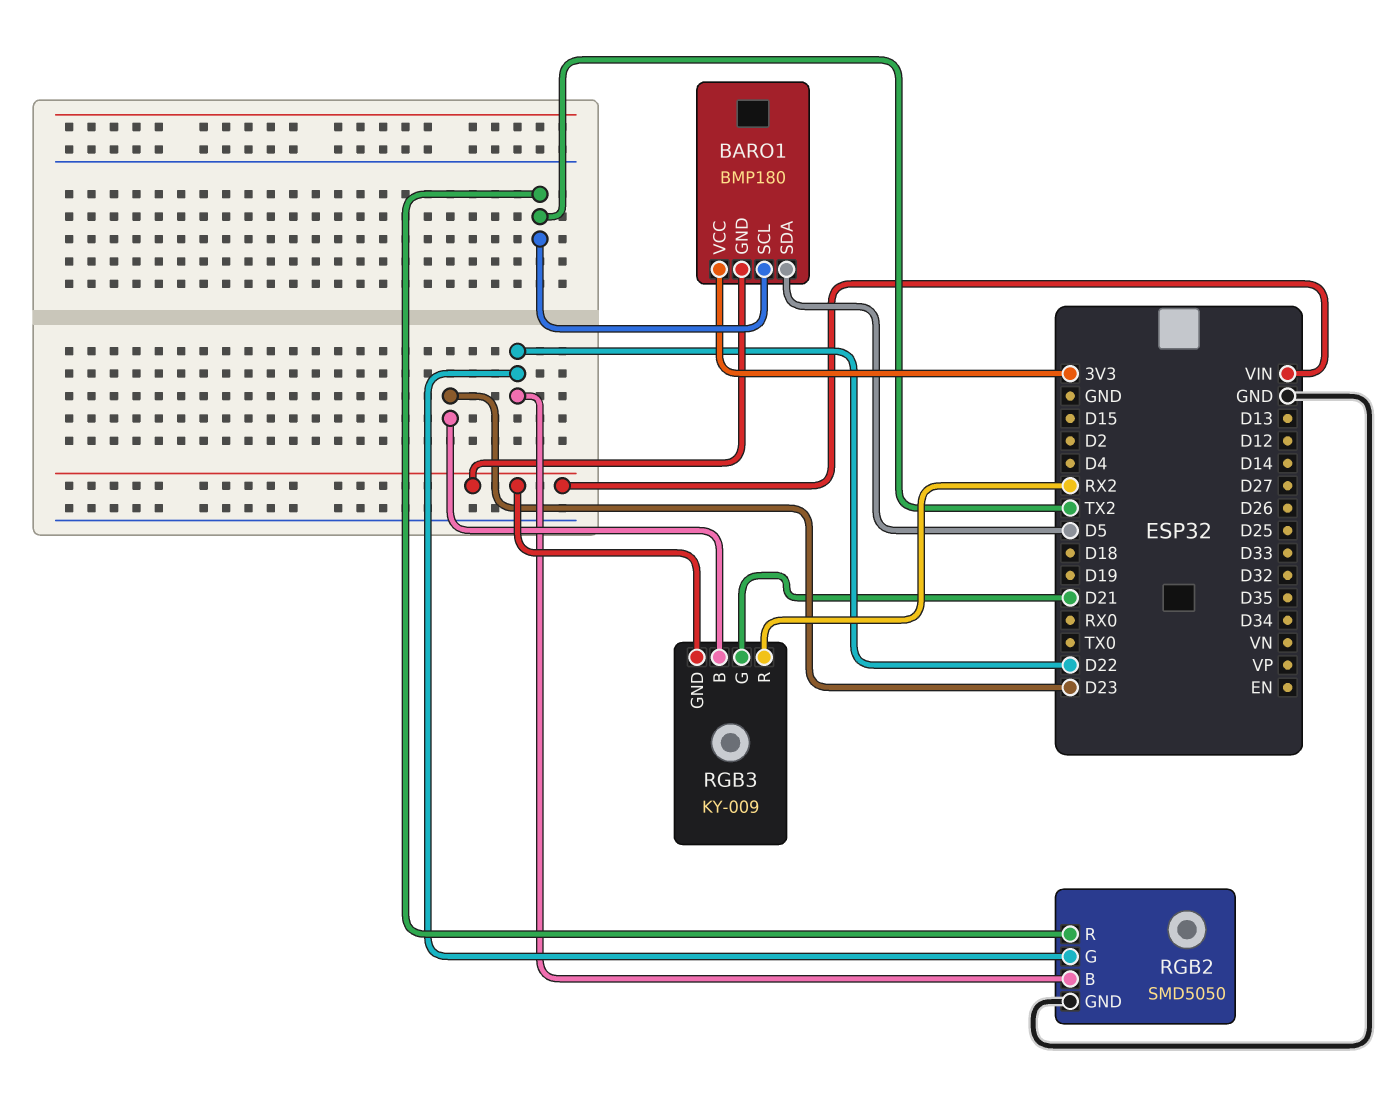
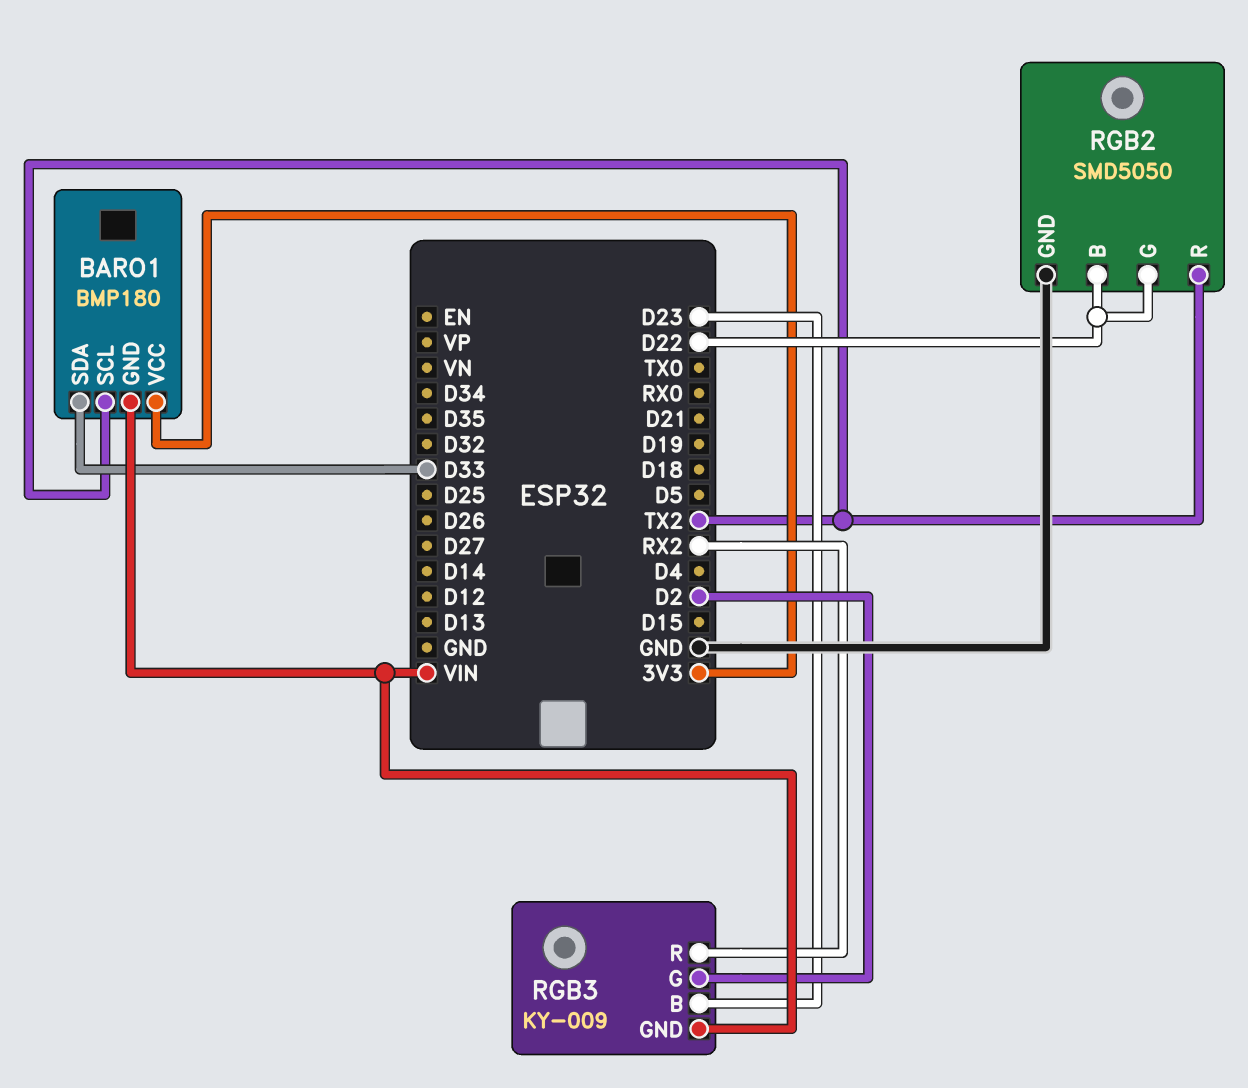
BARO1 pin SDA: D5 -> D33
RGB3 pin G: D21 -> D2

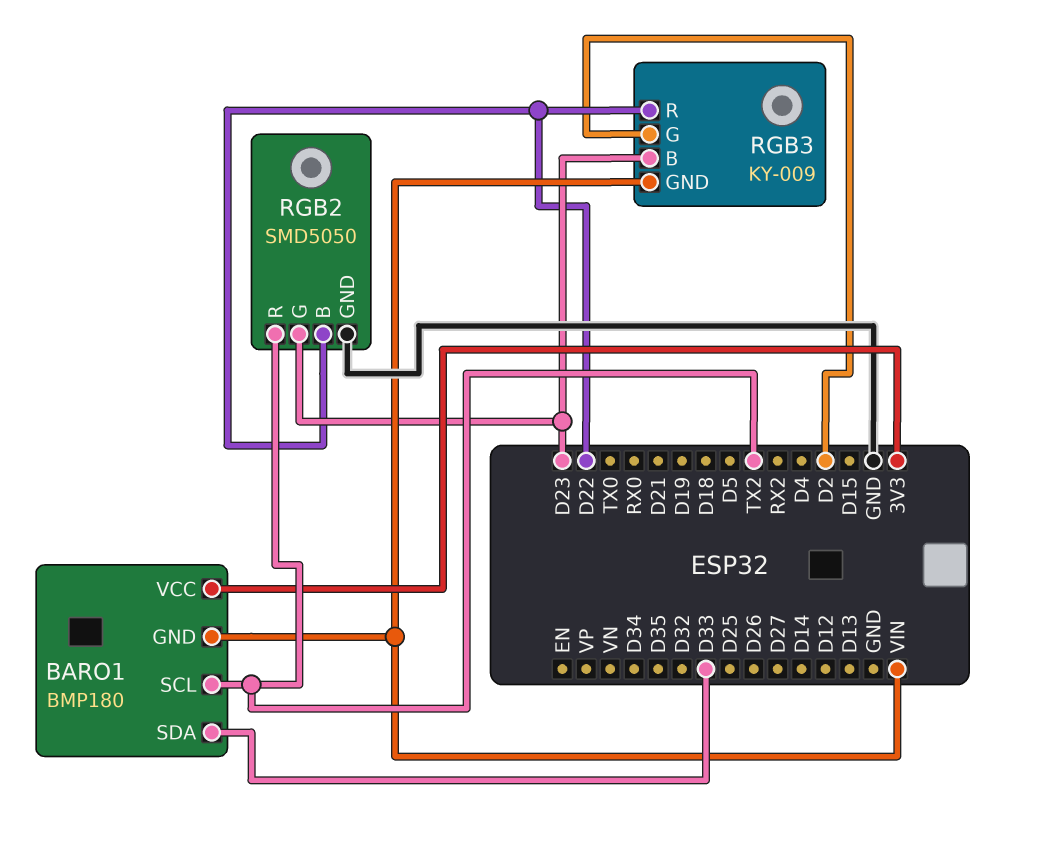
RGB2 pin G: D22 -> D23
RGB3 pin R: RX2 -> D22

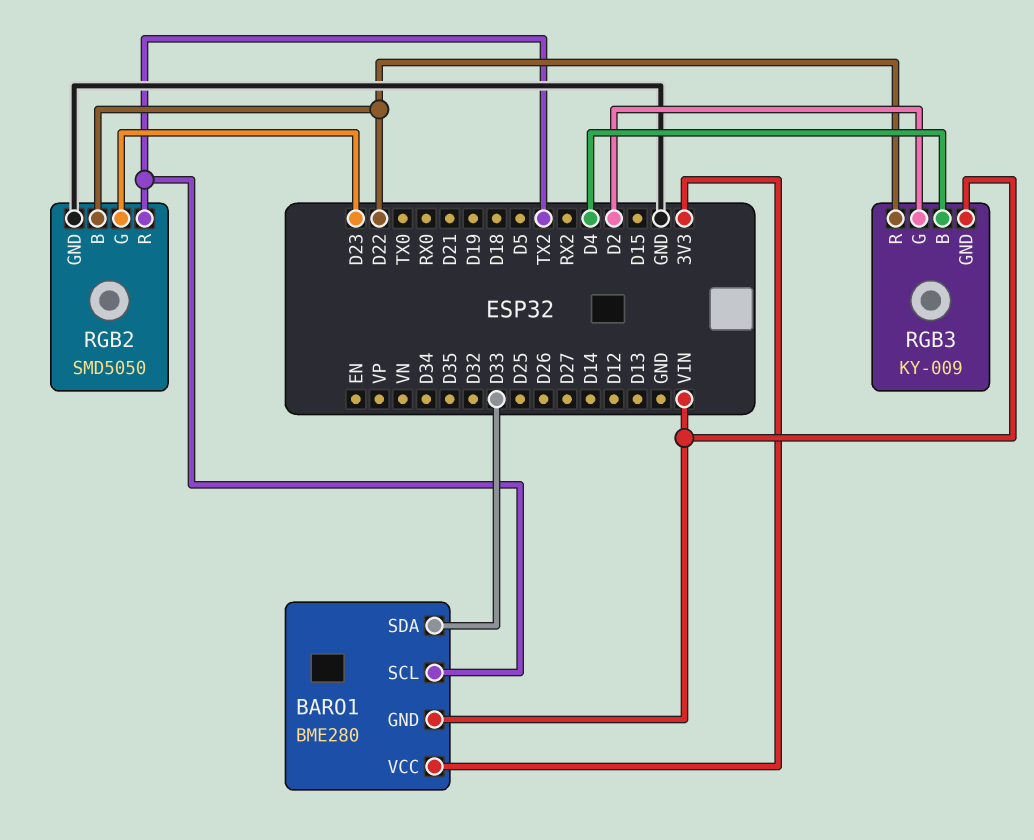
BARO1: BMP180 -> BME280
RGB3 pin B: D23 -> D4

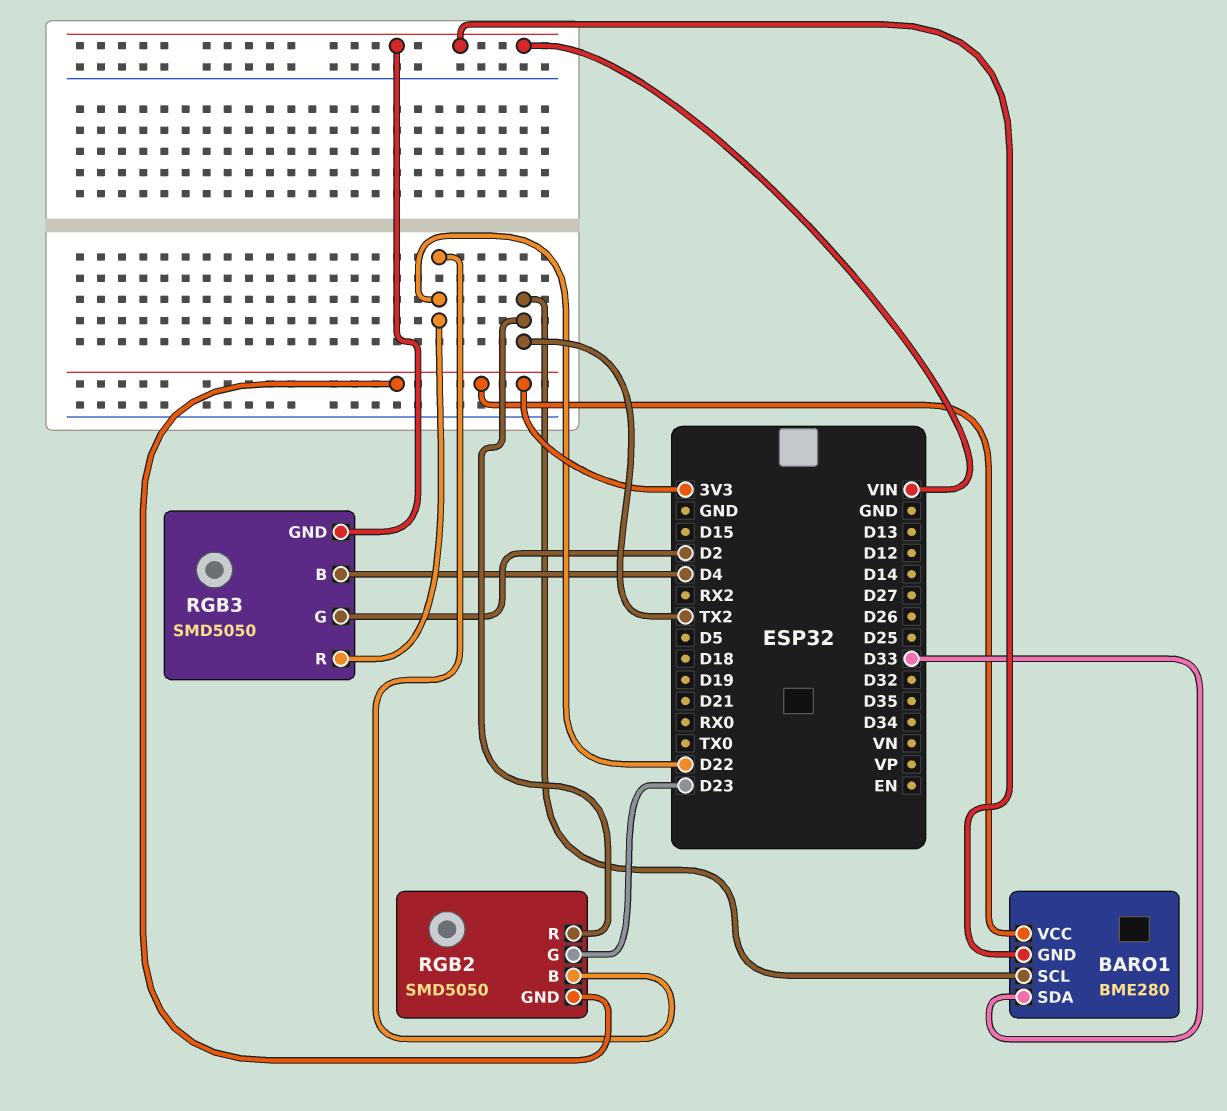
RGB2 pin GND: GND -> 3V3
RGB3: KY-009 -> SMD5050

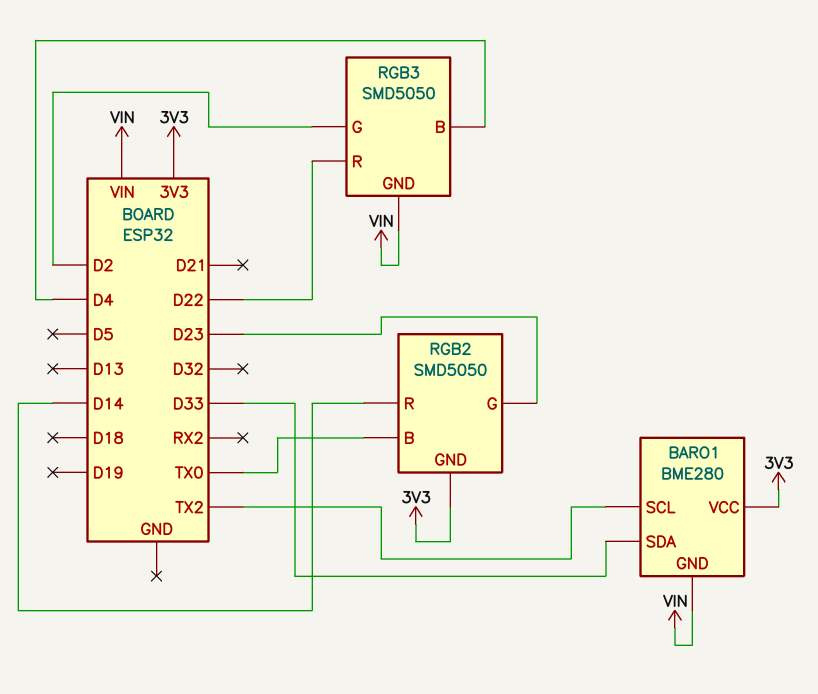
RGB2 pin B: D22 -> TX0
RGB2 pin R: TX2 -> D14

